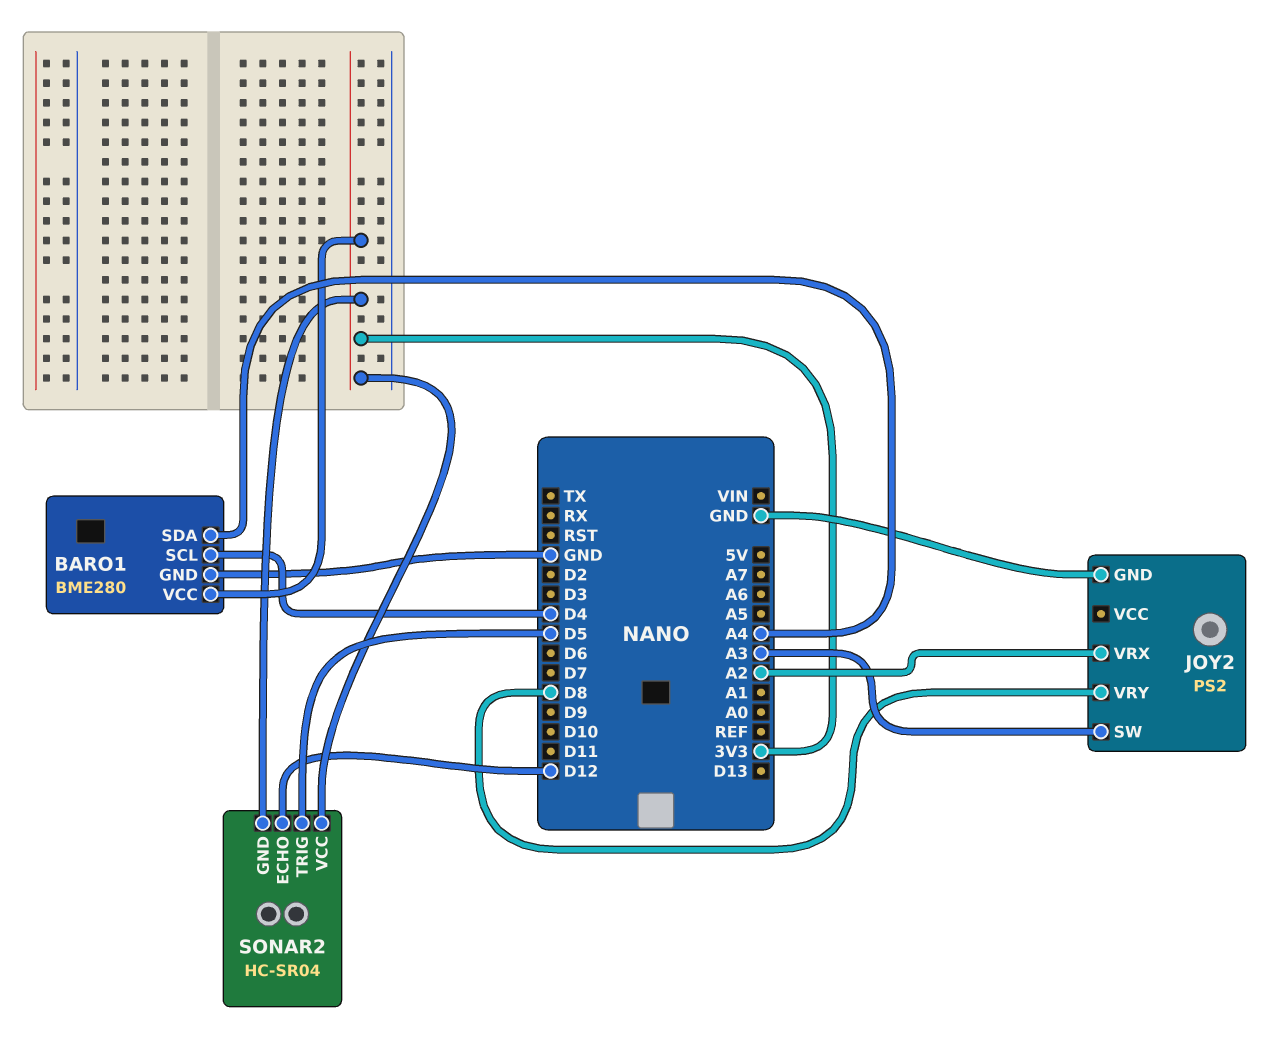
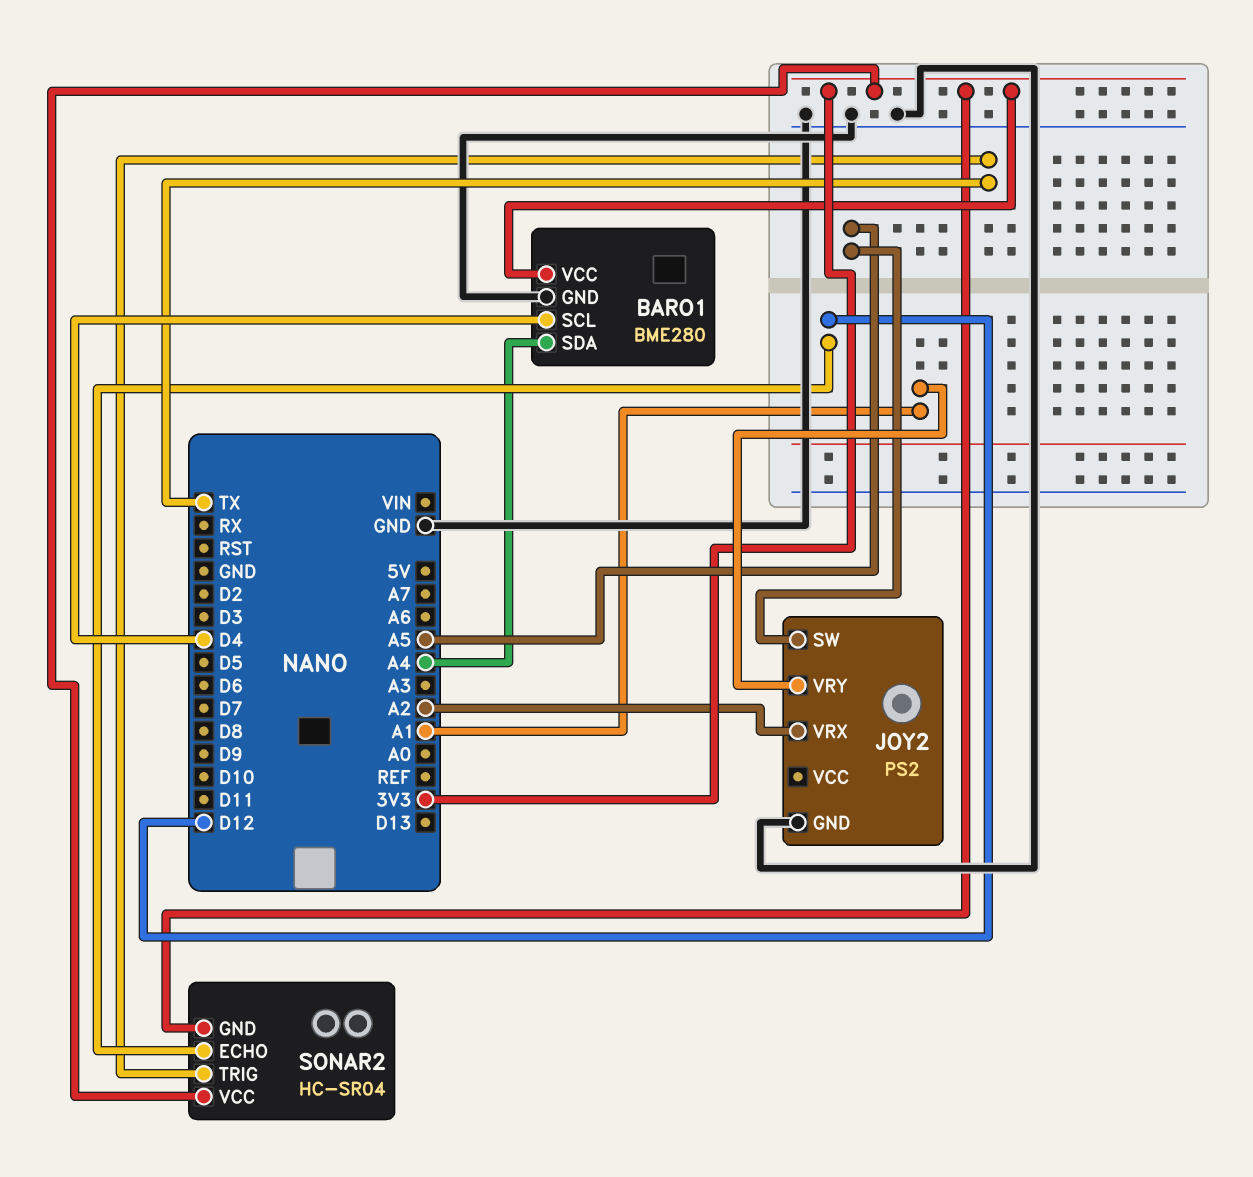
JOY2 pin SW: A3 -> A5
JOY2 pin VRY: D8 -> A1
SONAR2 pin TRIG: D5 -> TX

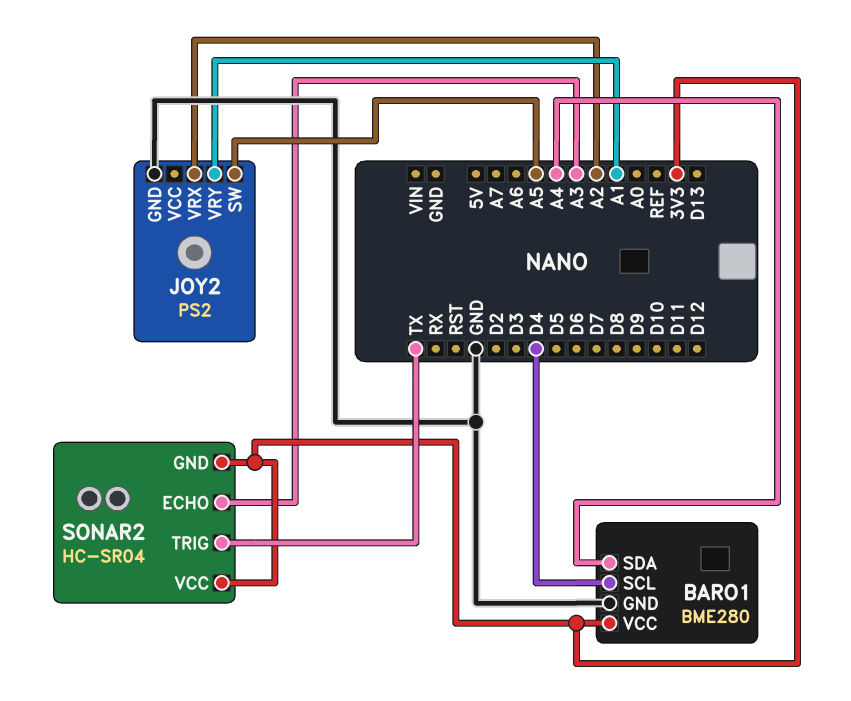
SONAR2 pin ECHO: D12 -> A3

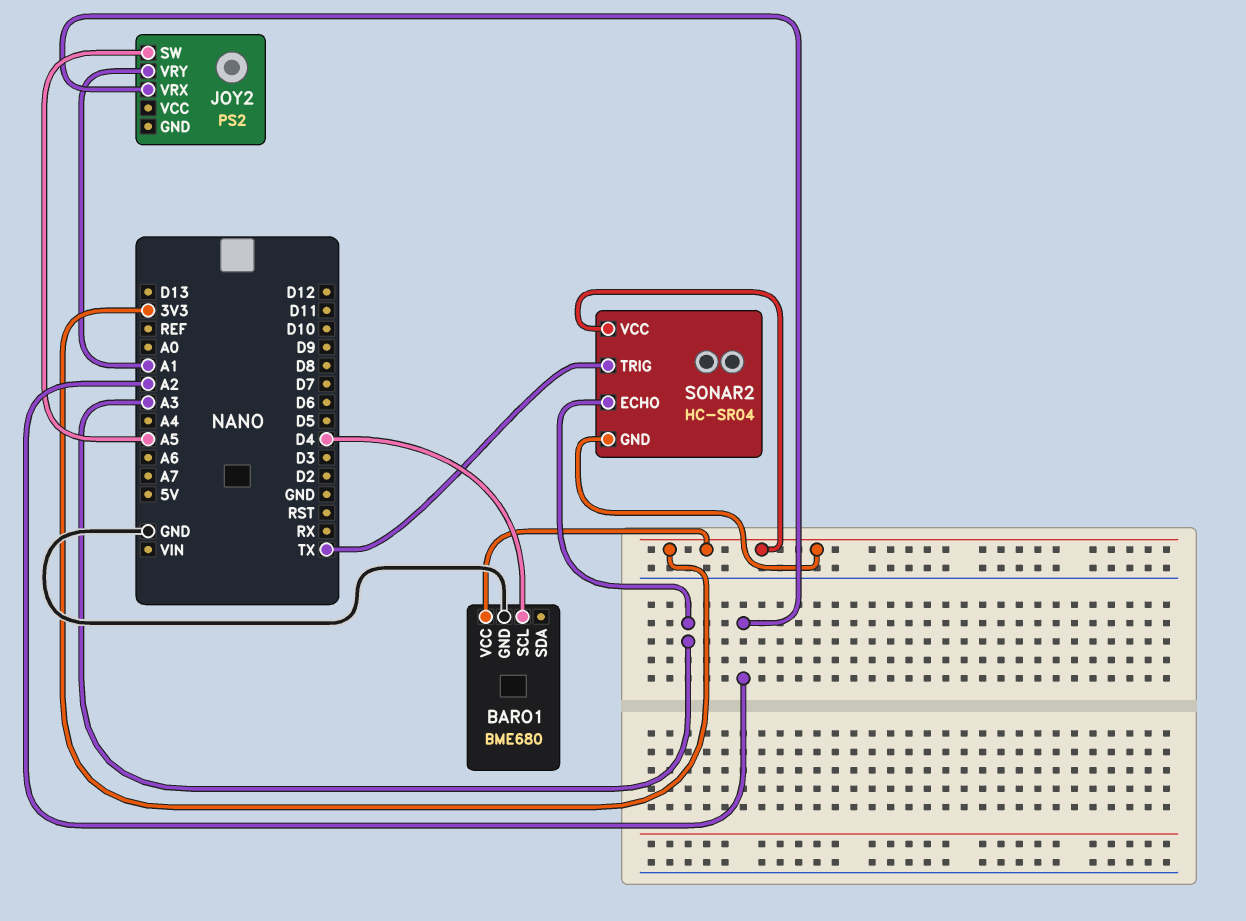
BARO1: BME280 -> BME680
BARO1 pin SDA: A4 -> none
JOY2 pin GND: GND -> none

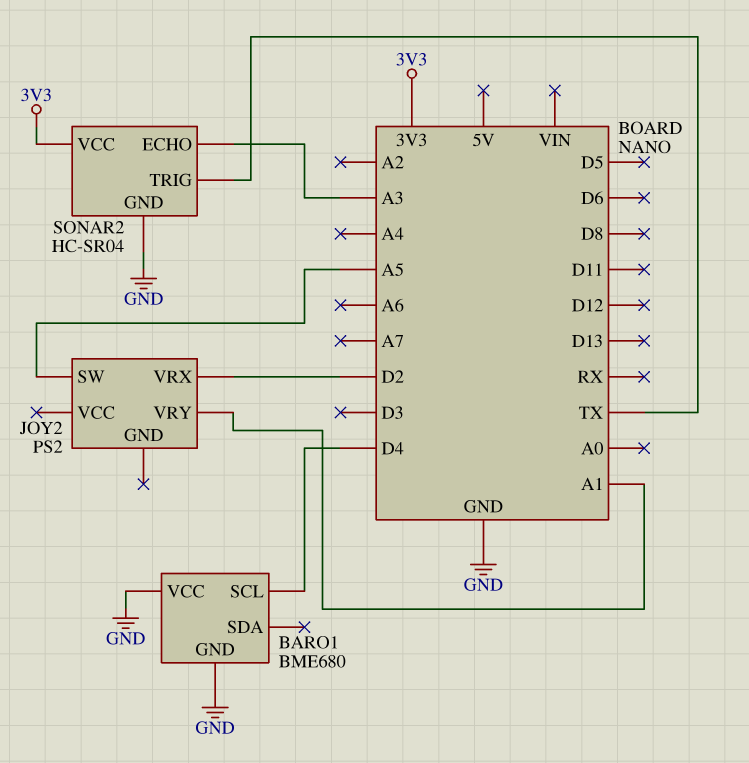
BARO1 pin VCC: 3V3 -> GND
JOY2 pin VRX: A2 -> D2
SONAR2 pin GND: 3V3 -> GND

